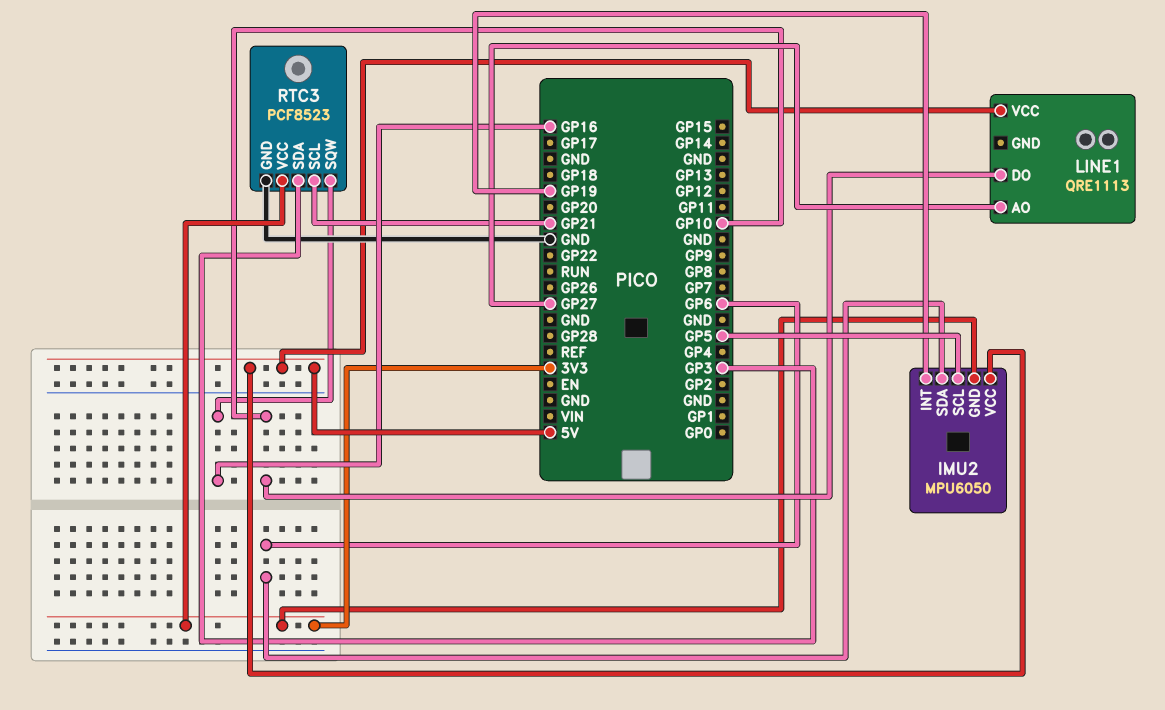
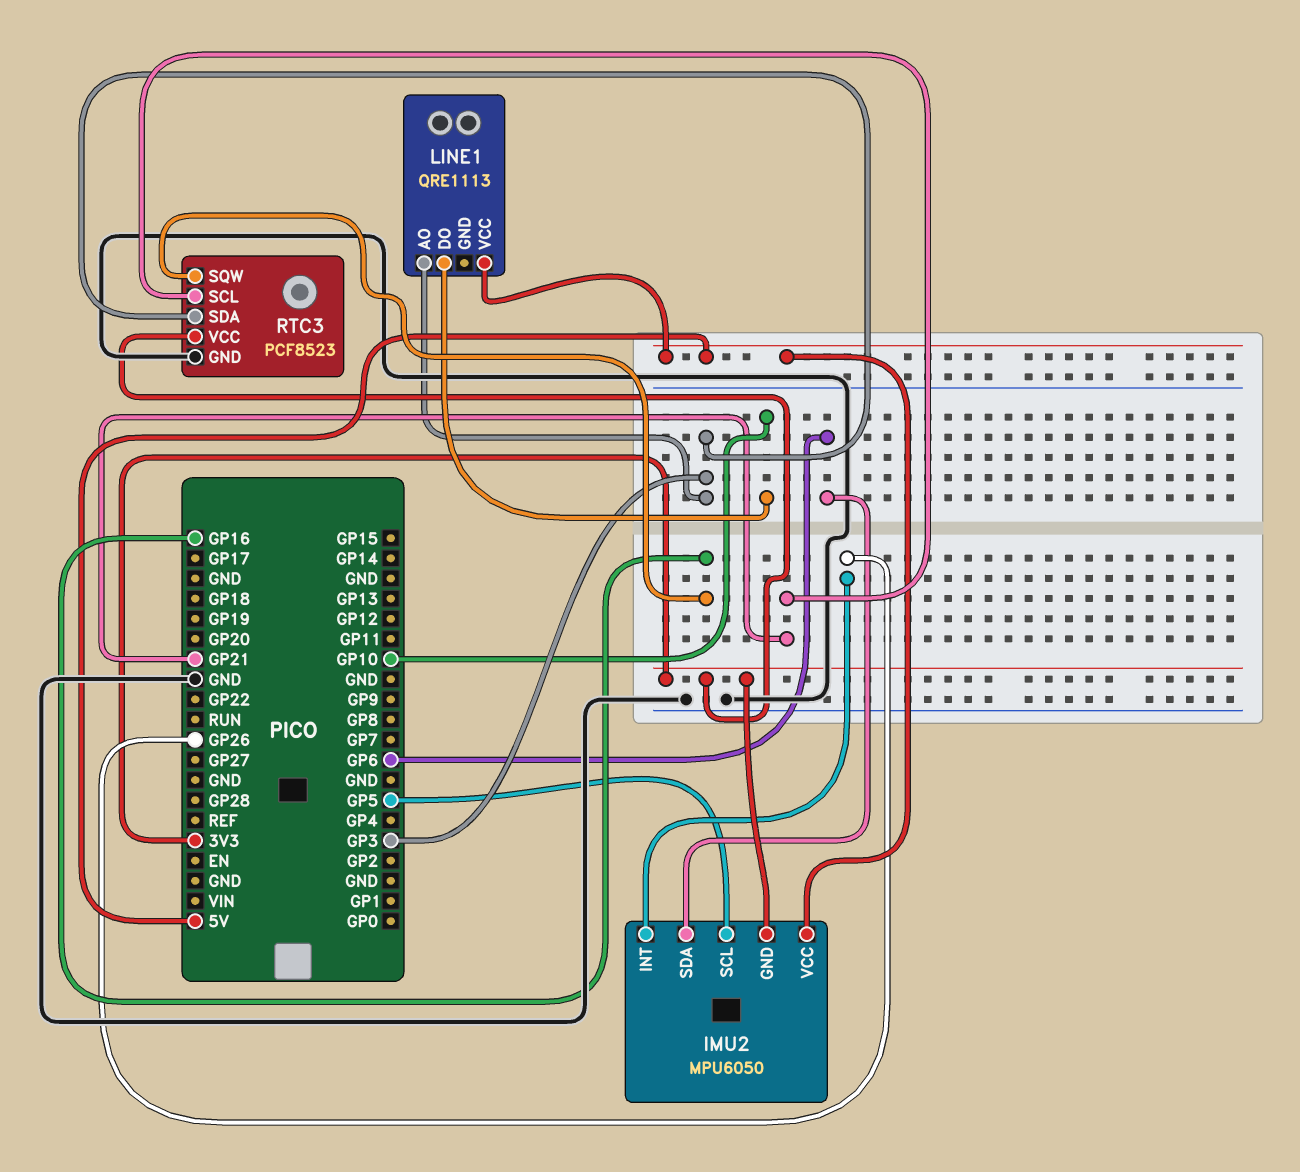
IMU2 pin INT: GP19 -> GP26
LINE1 pin AO: GP27 -> GP3

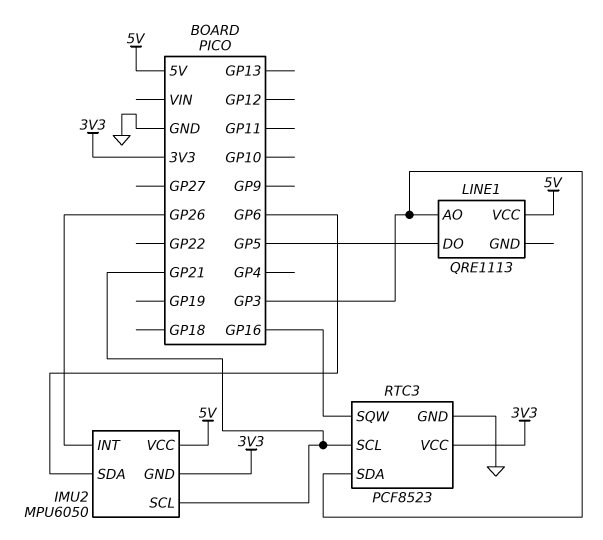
IMU2 pin SCL: GP5 -> GP21
LINE1 pin DO: GP10 -> GP5

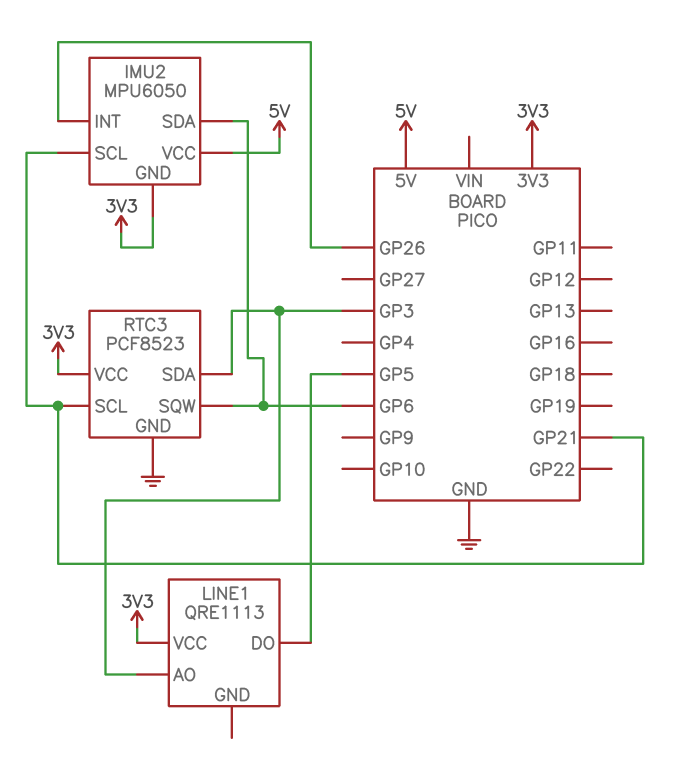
LINE1 pin VCC: 5V -> 3V3
RTC3 pin SQW: GP16 -> GP6

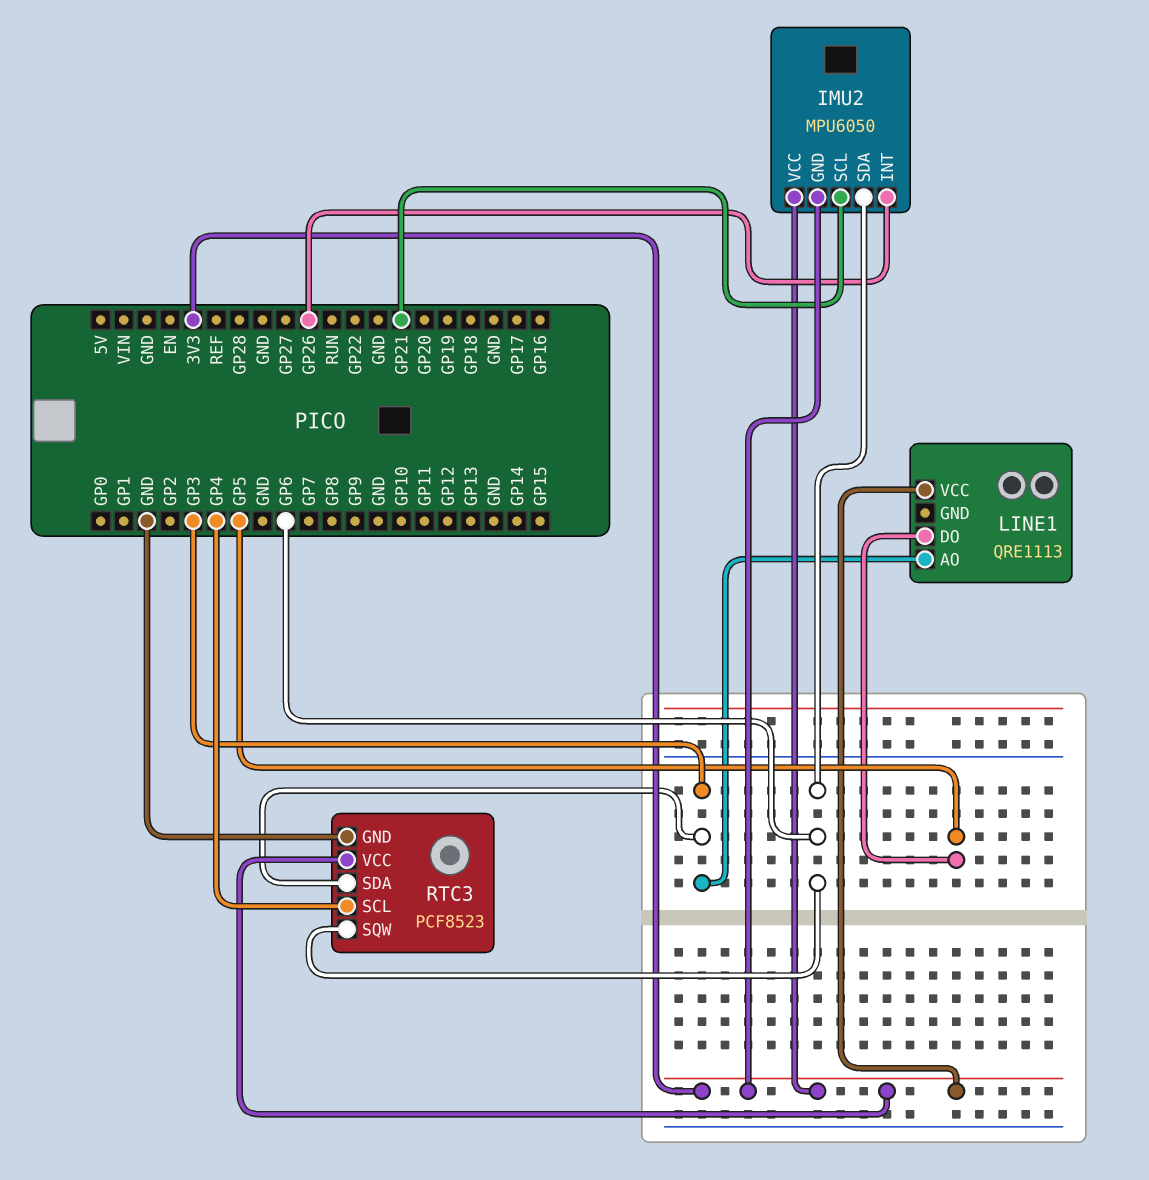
IMU2 pin VCC: 5V -> 3V3
RTC3 pin SCL: GP21 -> GP4

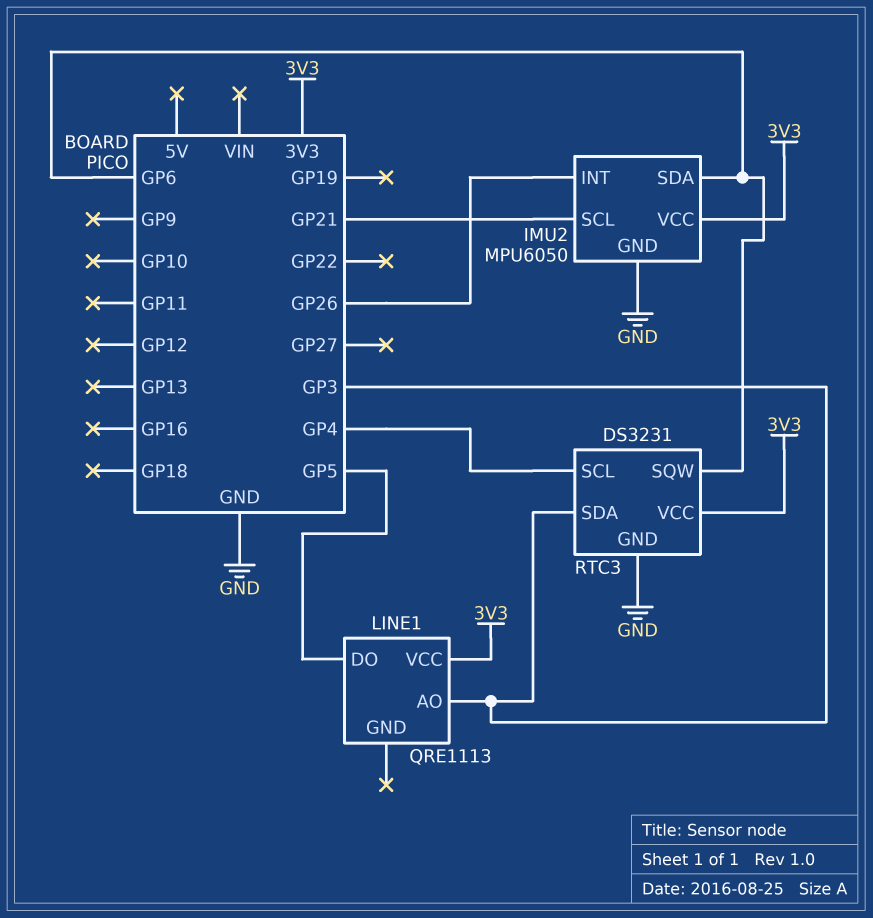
IMU2 pin GND: 3V3 -> GND
RTC3: PCF8523 -> DS3231

